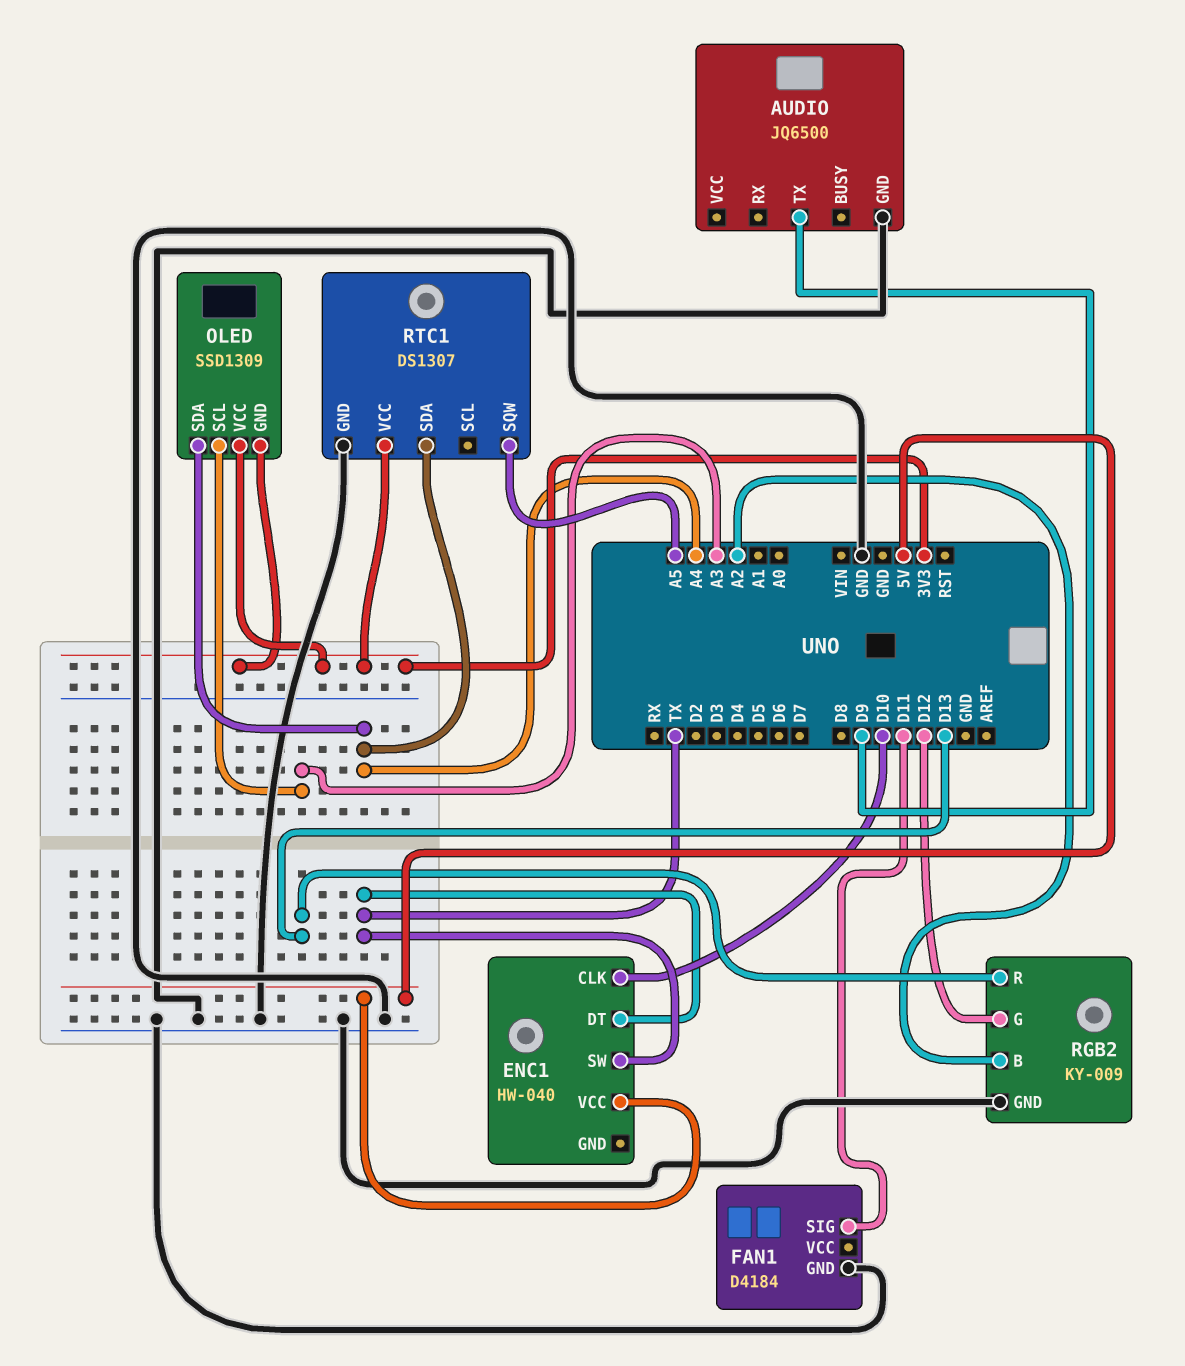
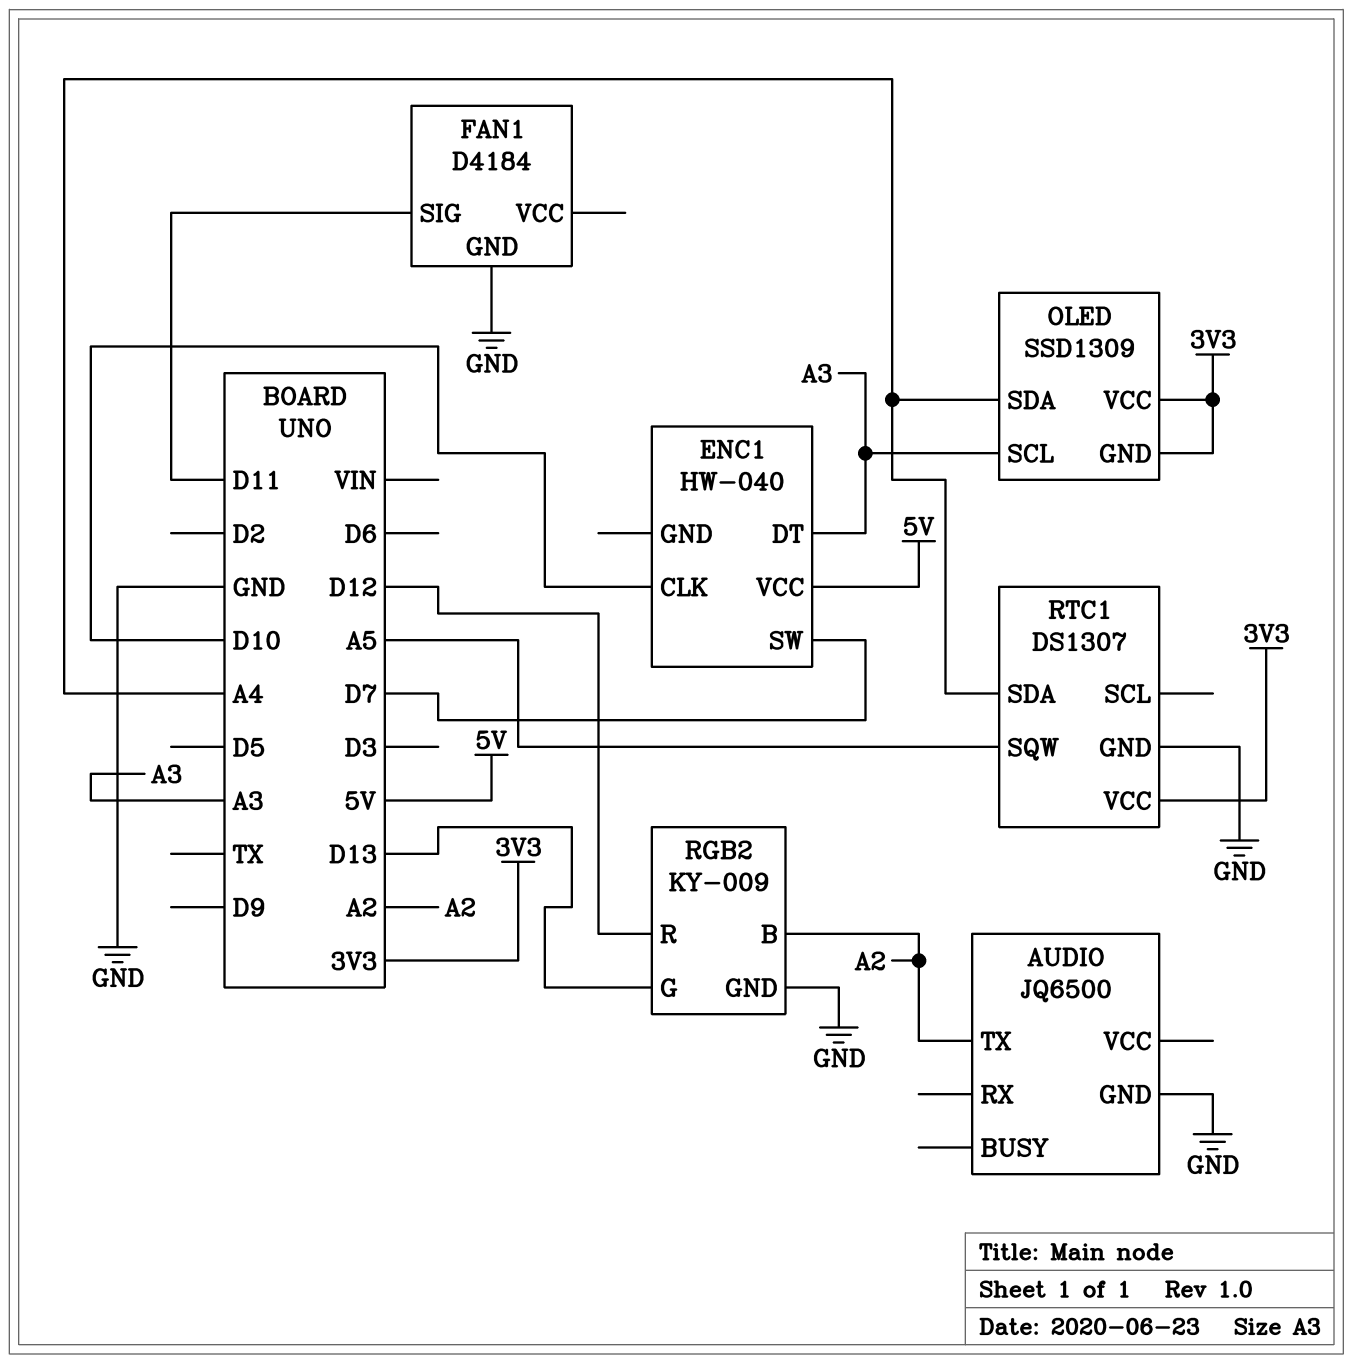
AUDIO pin TX: D9 -> A2
ENC1 pin DT: TX -> A3
ENC1 pin SW: TX -> D7
RGB2 pin G: D12 -> D13
RGB2 pin R: D13 -> D12

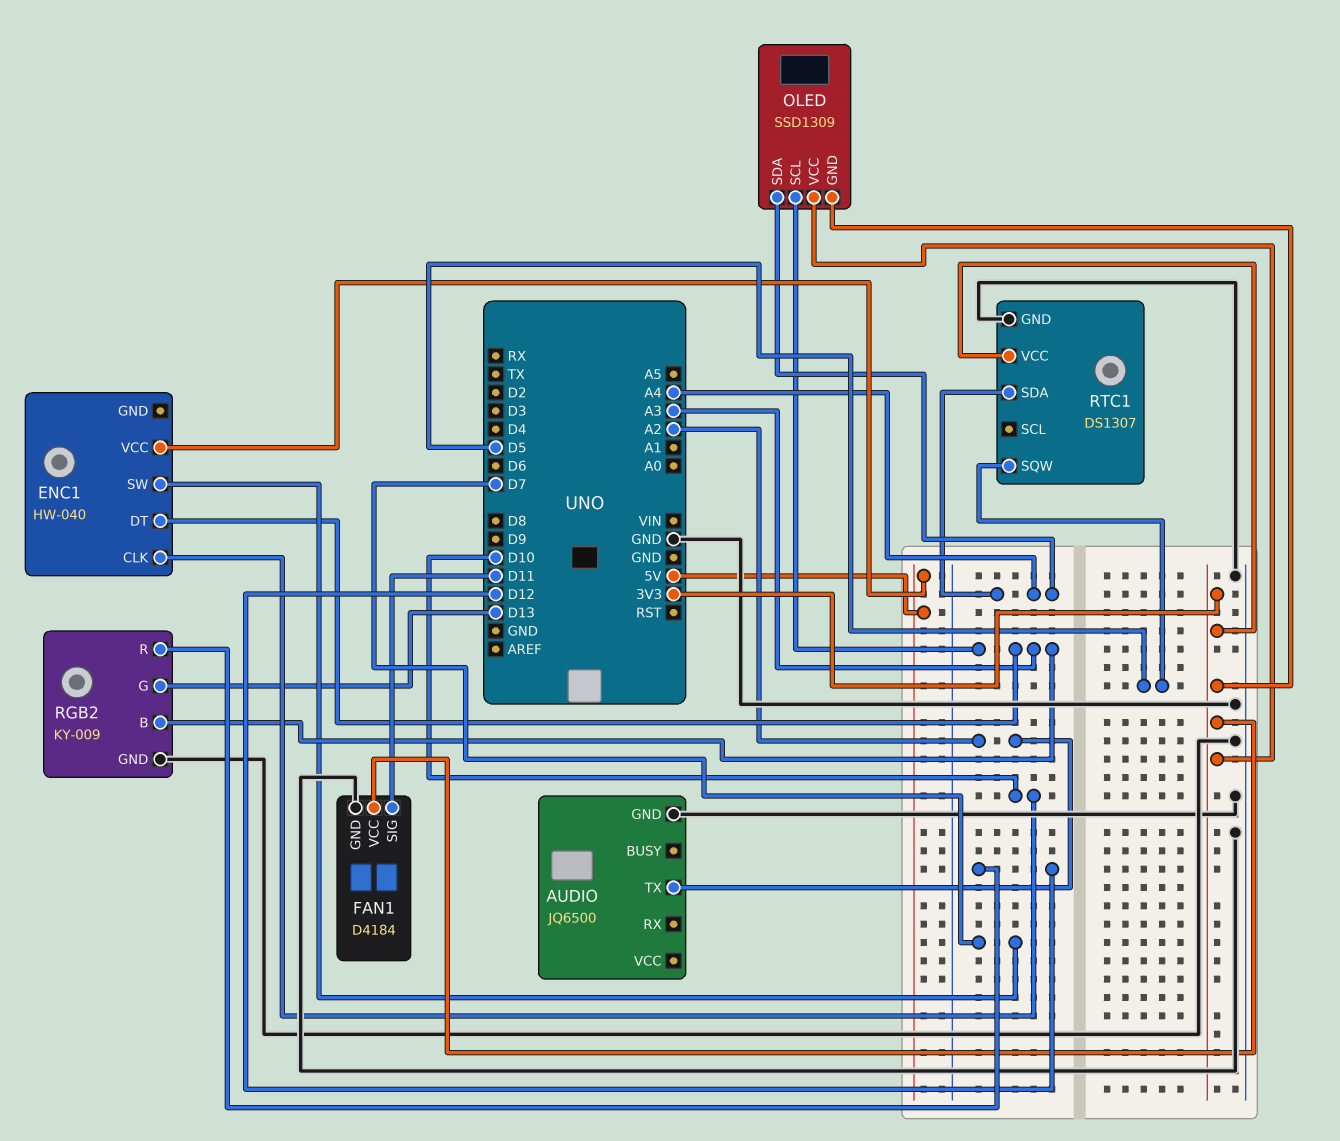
FAN1 pin VCC: none -> 3V3
RGB2 pin B: A2 -> A3
RTC1 pin SQW: A5 -> D5

